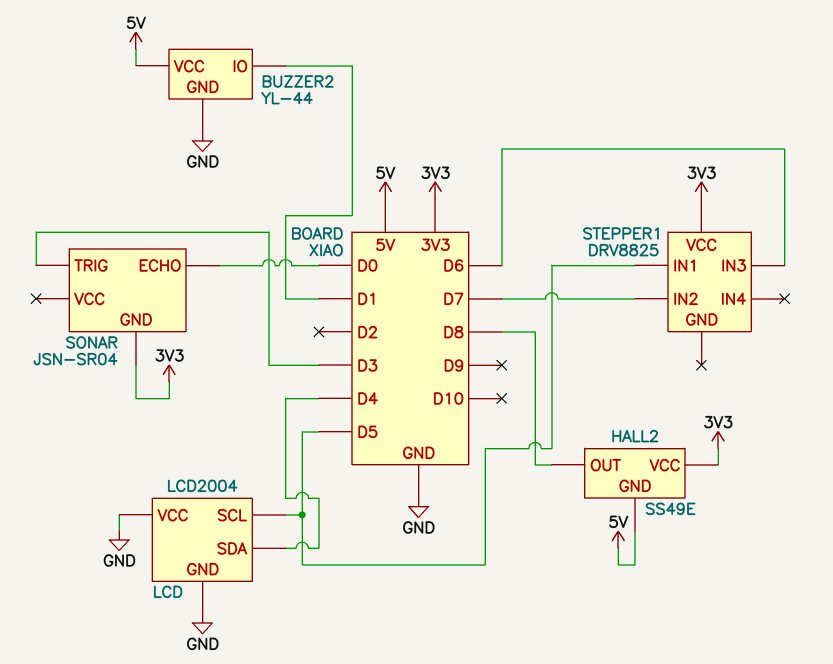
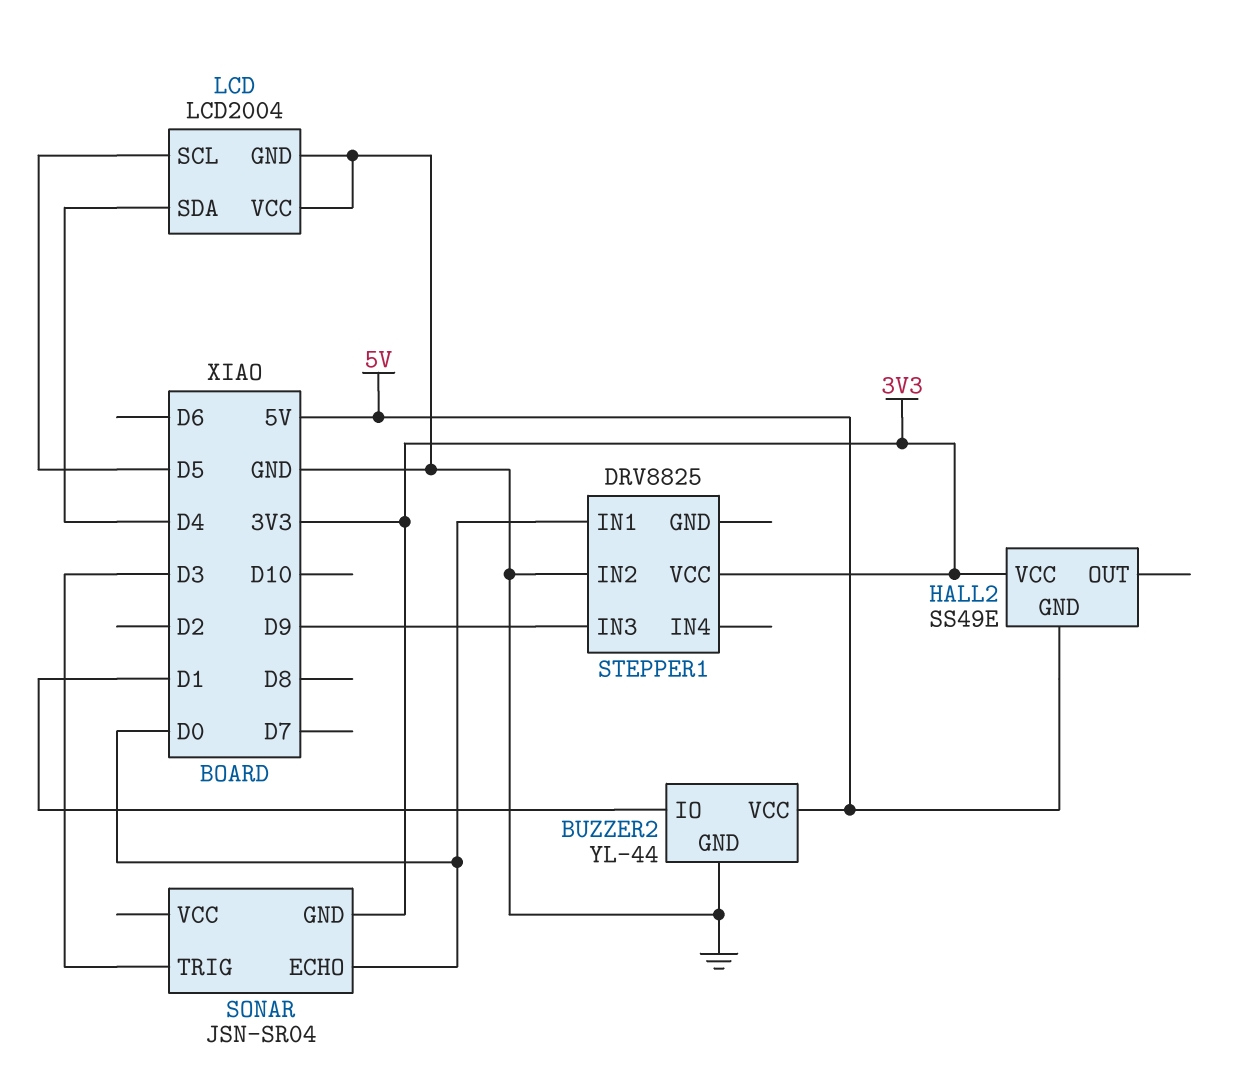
HALL2 pin OUT: D8 -> none
STEPPER1 pin IN1: D5 -> D0
STEPPER1 pin IN2: D7 -> GND
STEPPER1 pin IN3: D6 -> D9

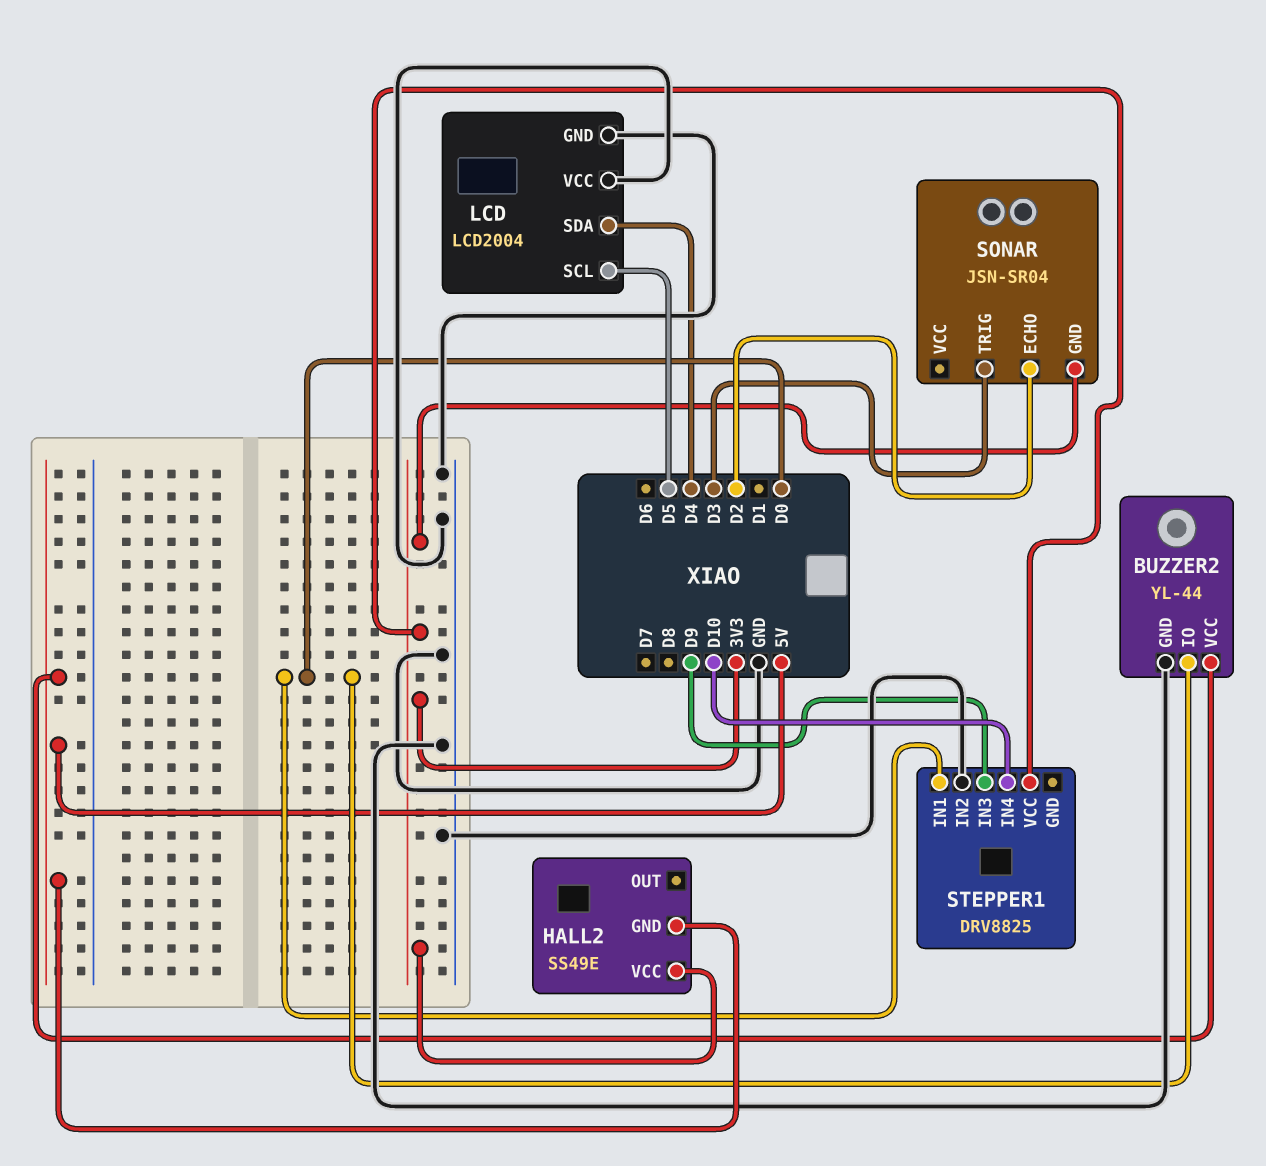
BUZZER2 pin IO: D1 -> D0
SONAR pin ECHO: D0 -> D2
STEPPER1 pin IN4: none -> D10

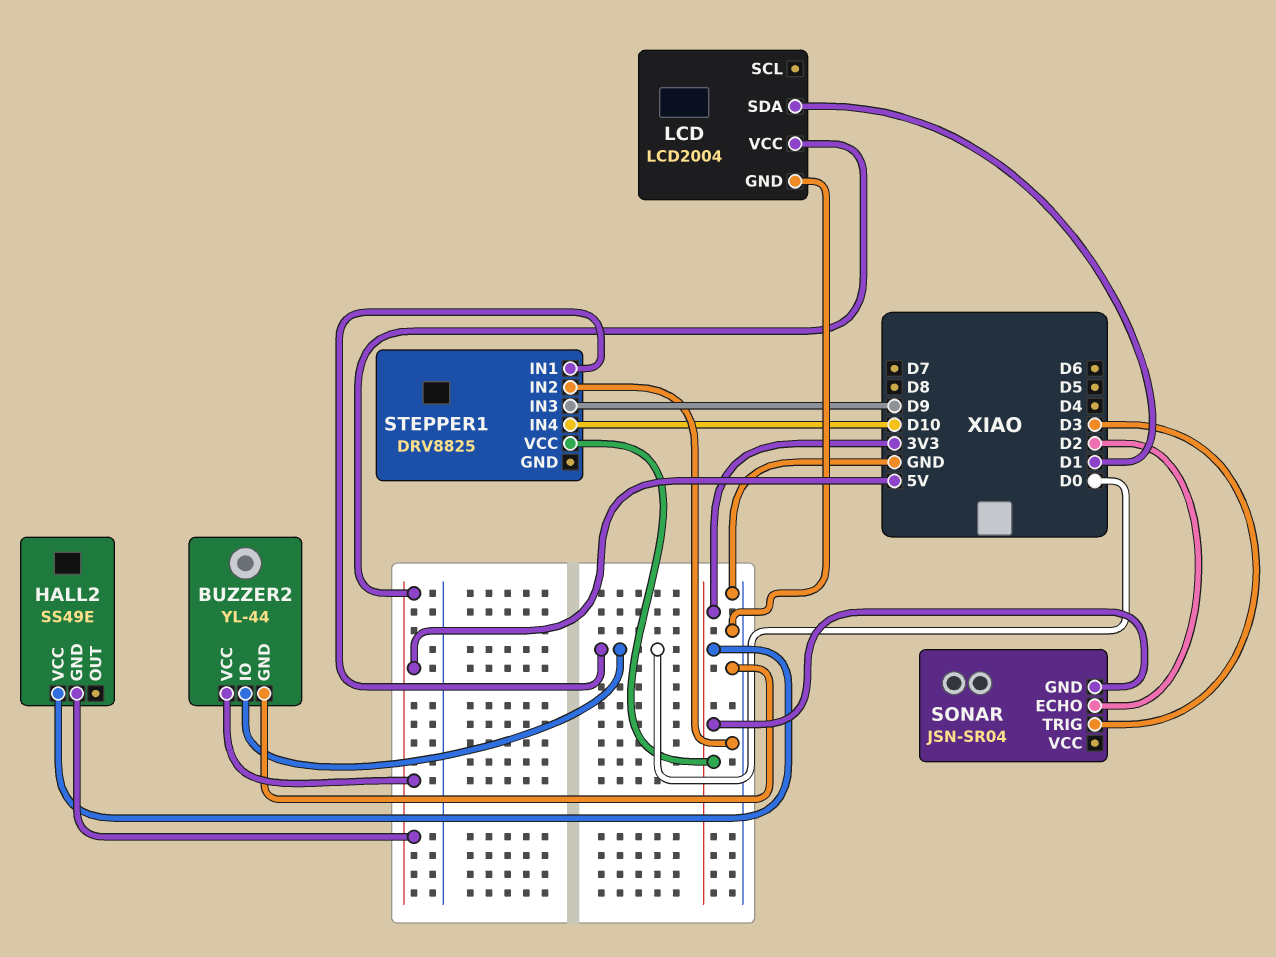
LCD pin SCL: D5 -> none
LCD pin SDA: D4 -> D1
LCD pin VCC: GND -> 5V

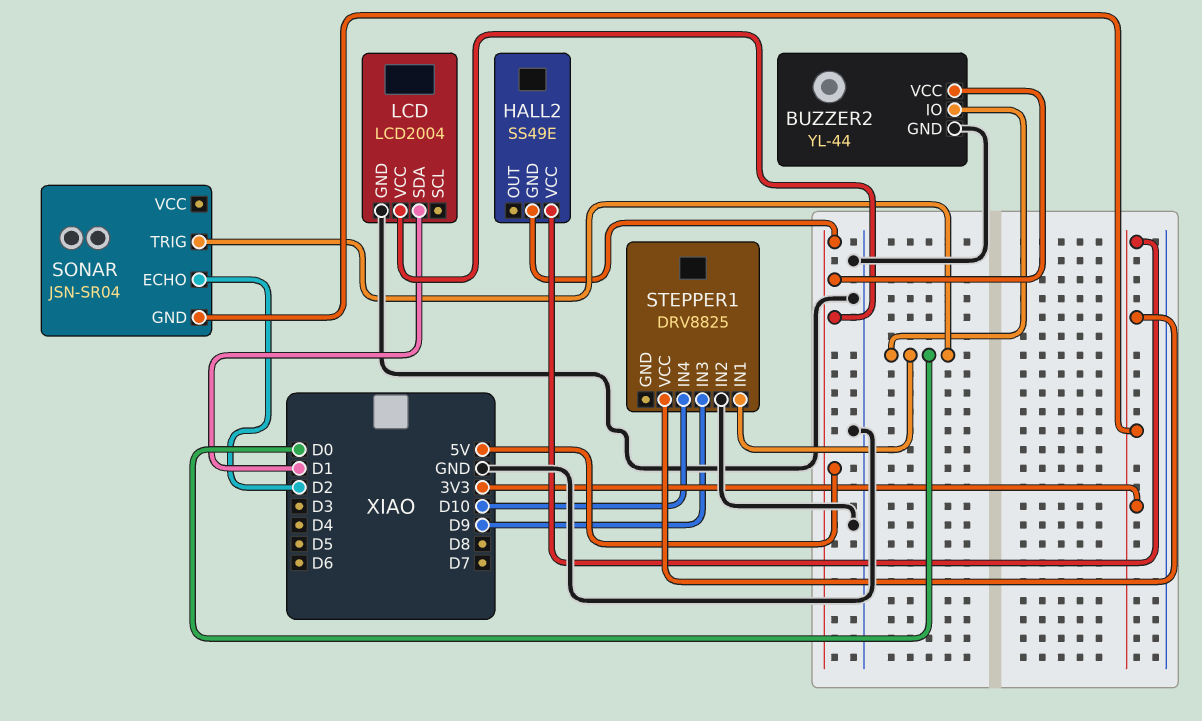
SONAR pin TRIG: D3 -> D0

